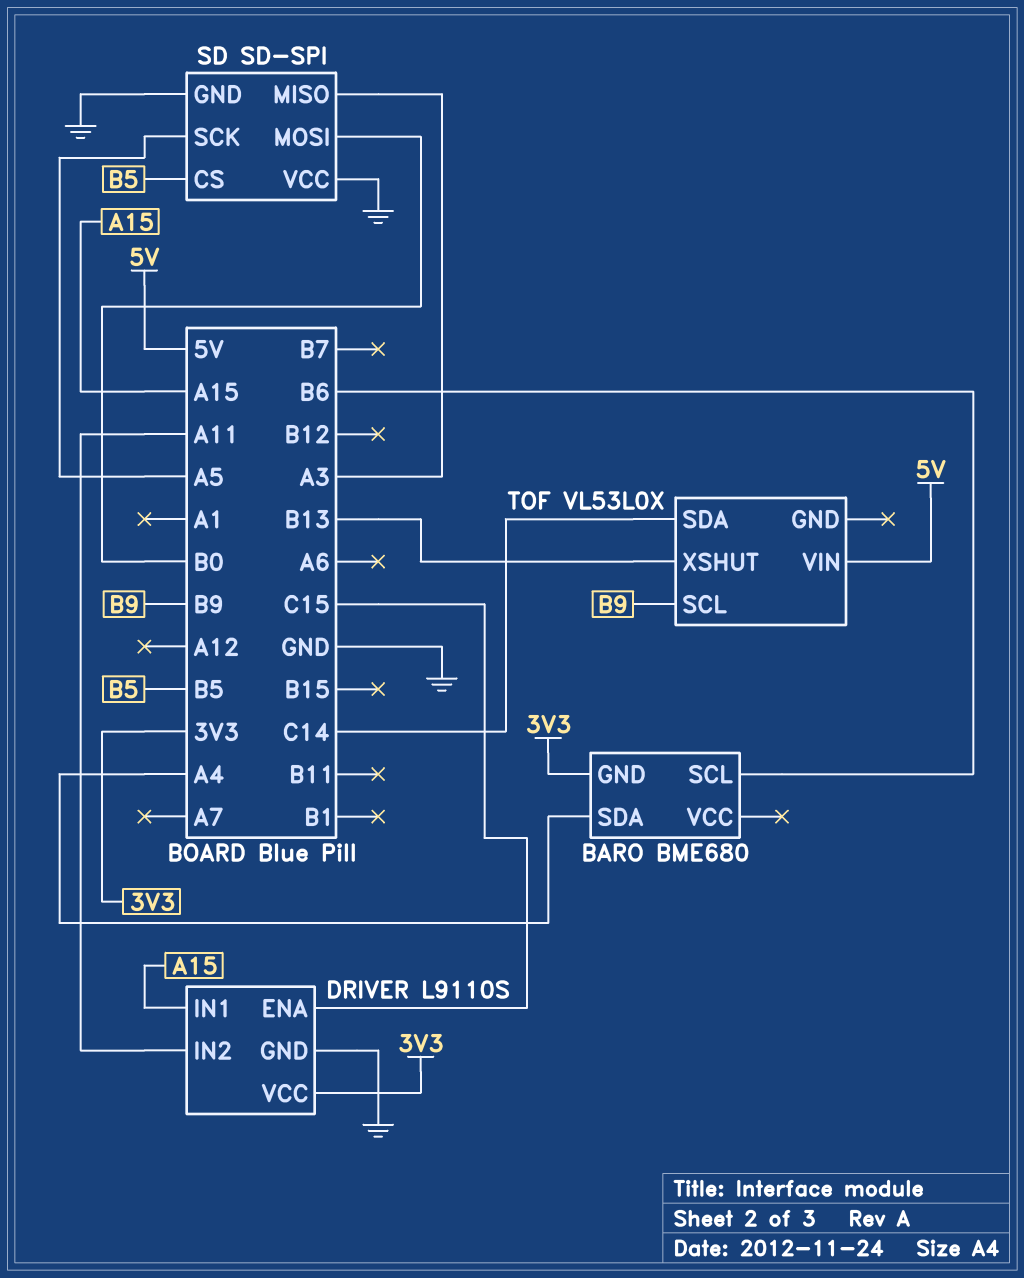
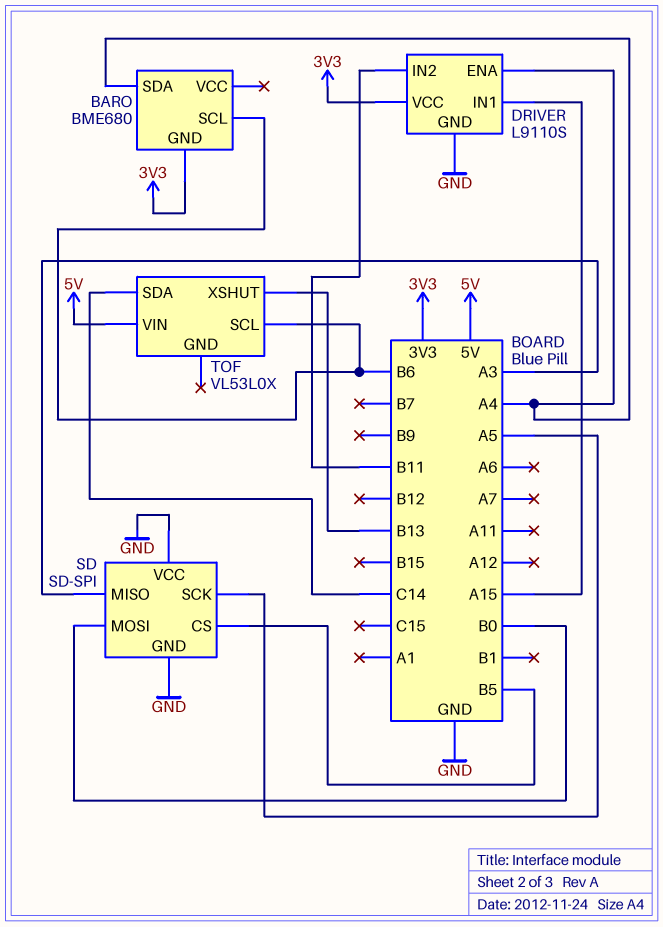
DRIVER pin ENA: C15 -> A4
DRIVER pin IN2: A11 -> B11
TOF pin SCL: B9 -> B6

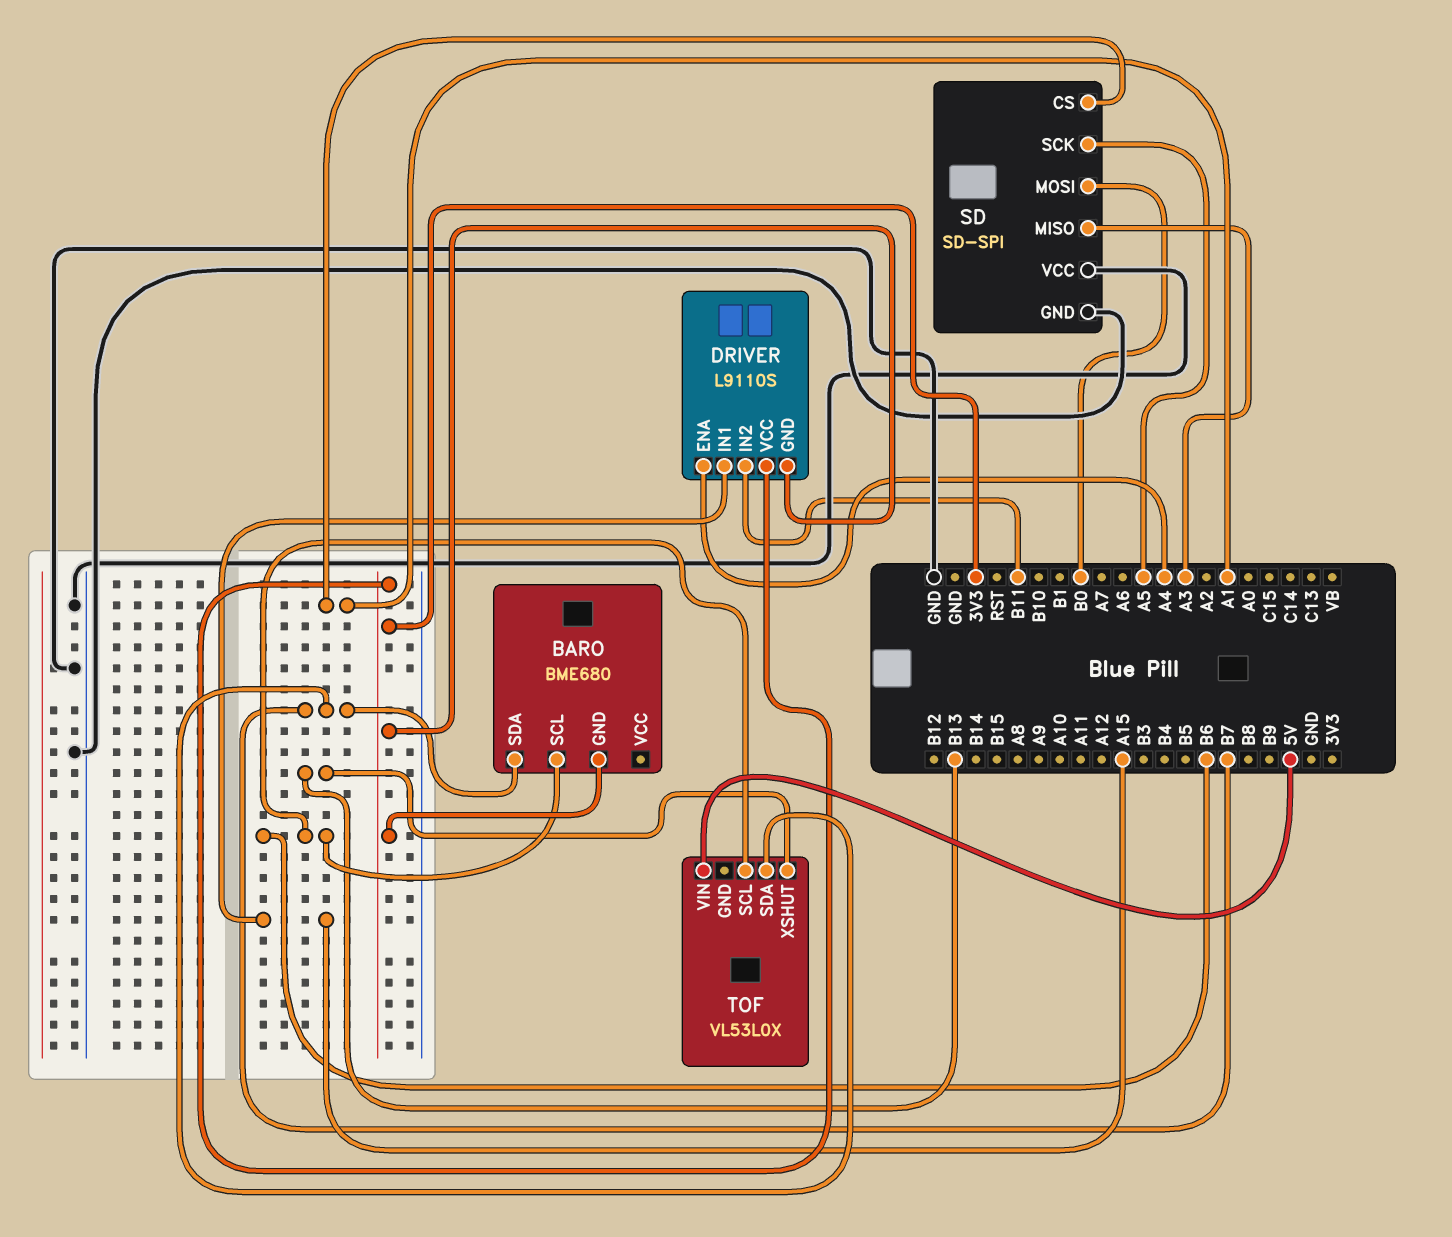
BARO pin SDA: A4 -> B7
DRIVER pin GND: GND -> 3V3
SD pin CS: B5 -> A1
TOF pin SDA: C14 -> B7

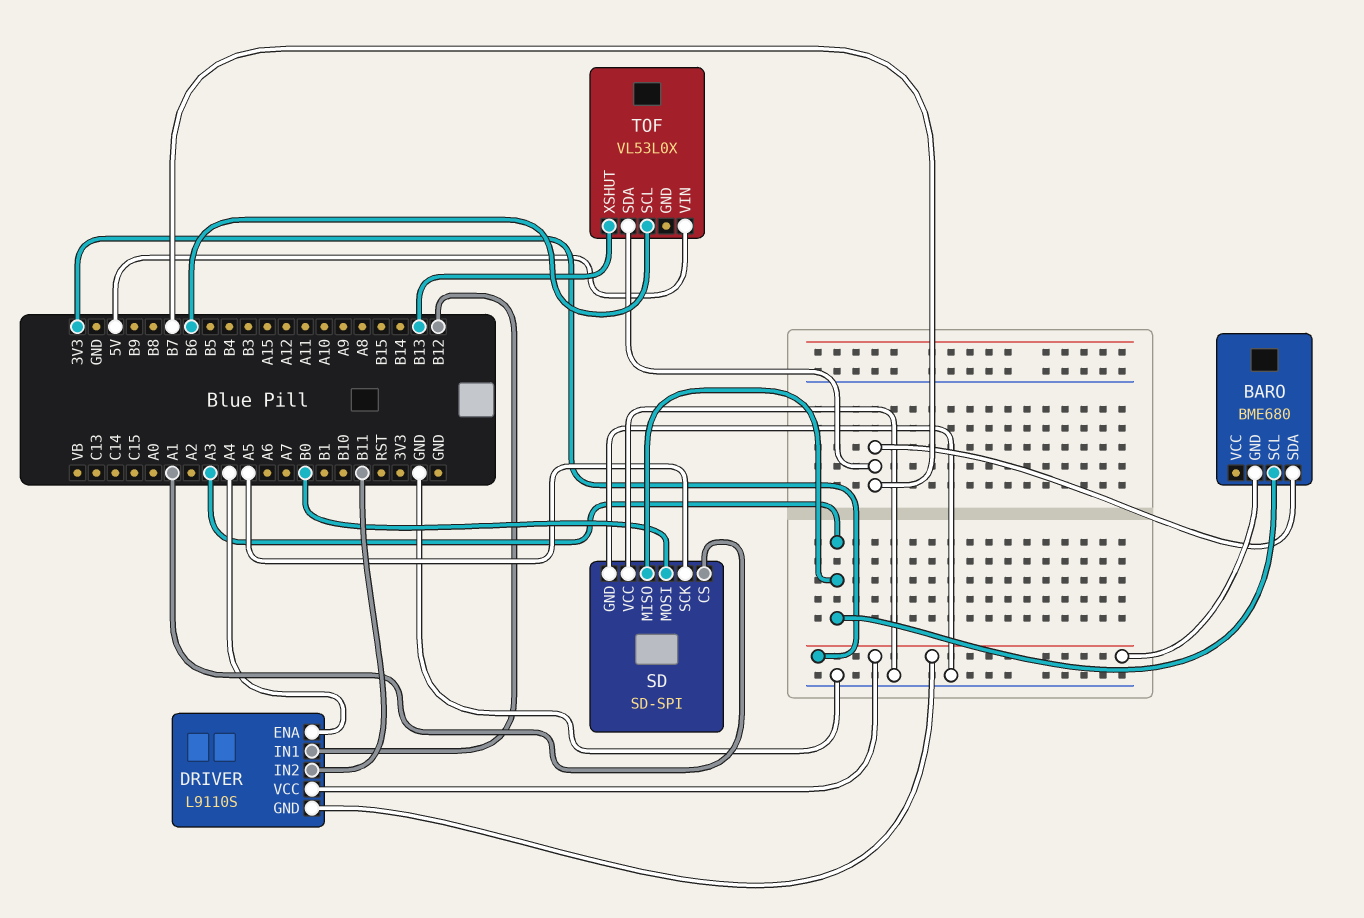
BARO pin SCL: B6 -> A3
DRIVER pin IN1: A15 -> B12

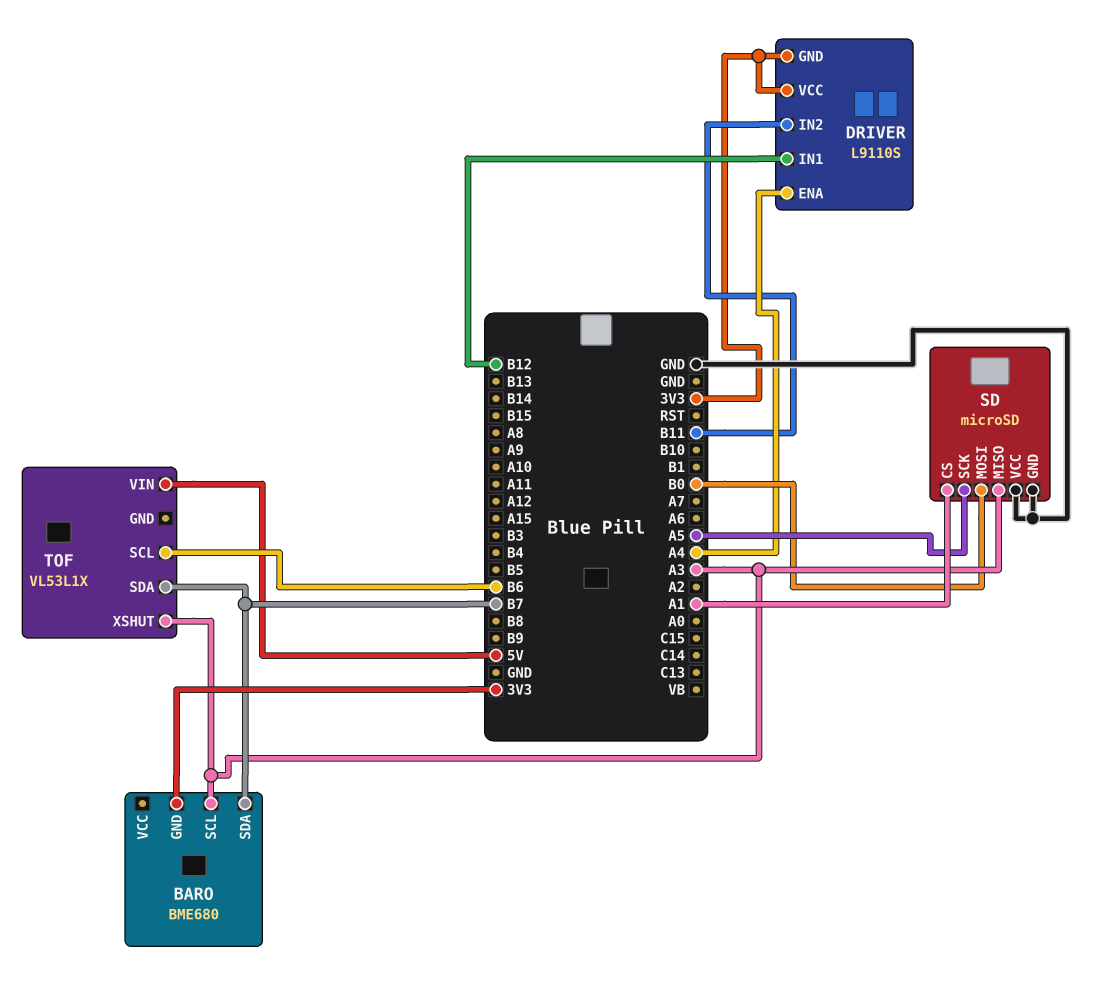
SD: SD-SPI -> microSD
TOF: VL53L0X -> VL53L1X
TOF pin XSHUT: B13 -> A3

